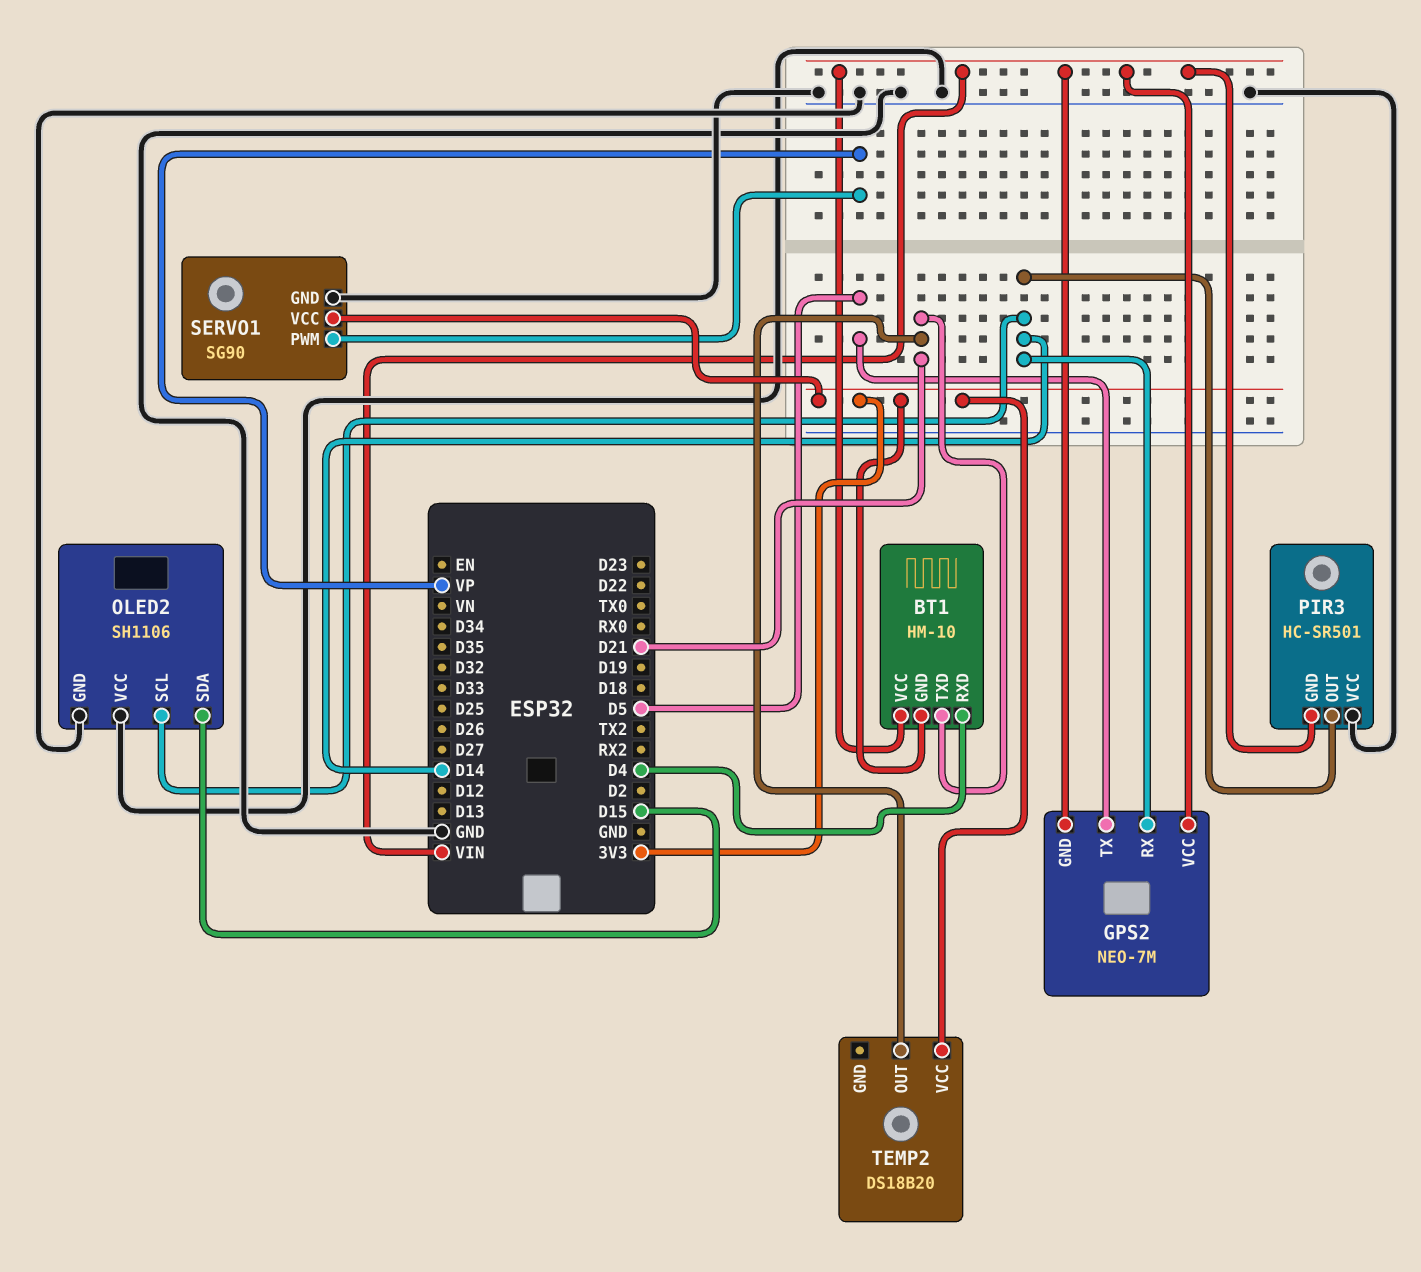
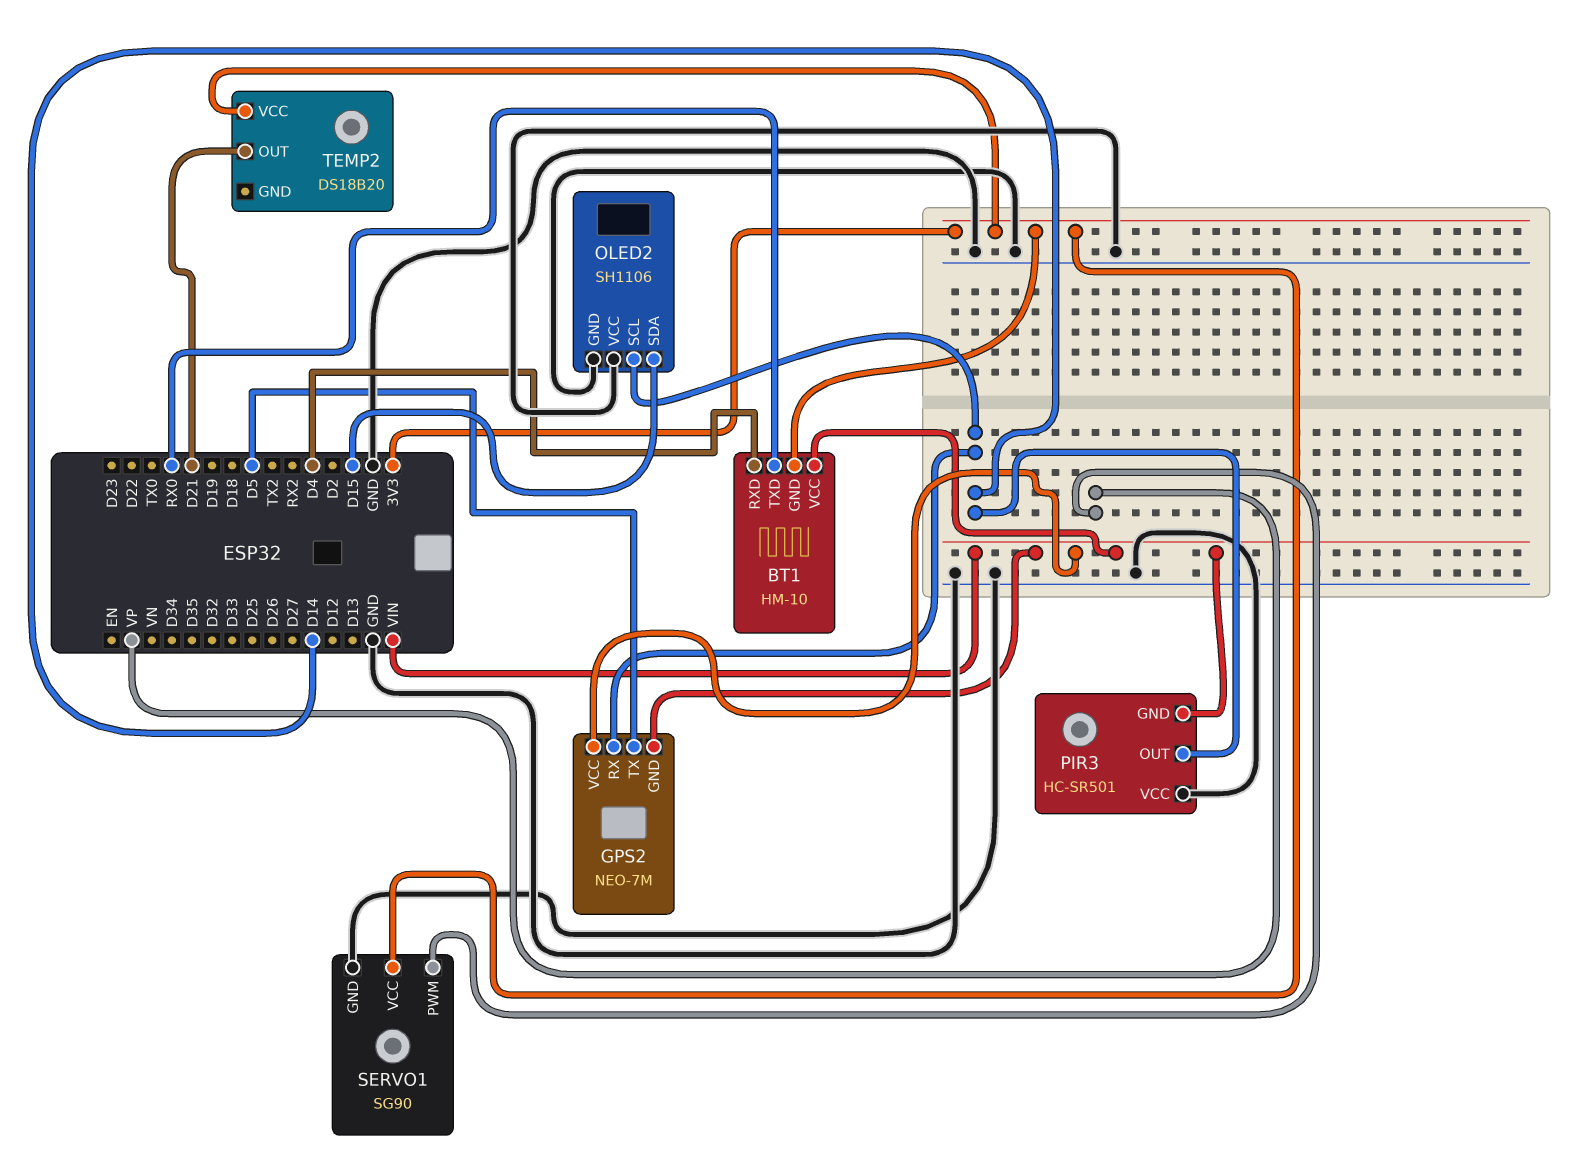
BT1 pin TXD: D21 -> RX0

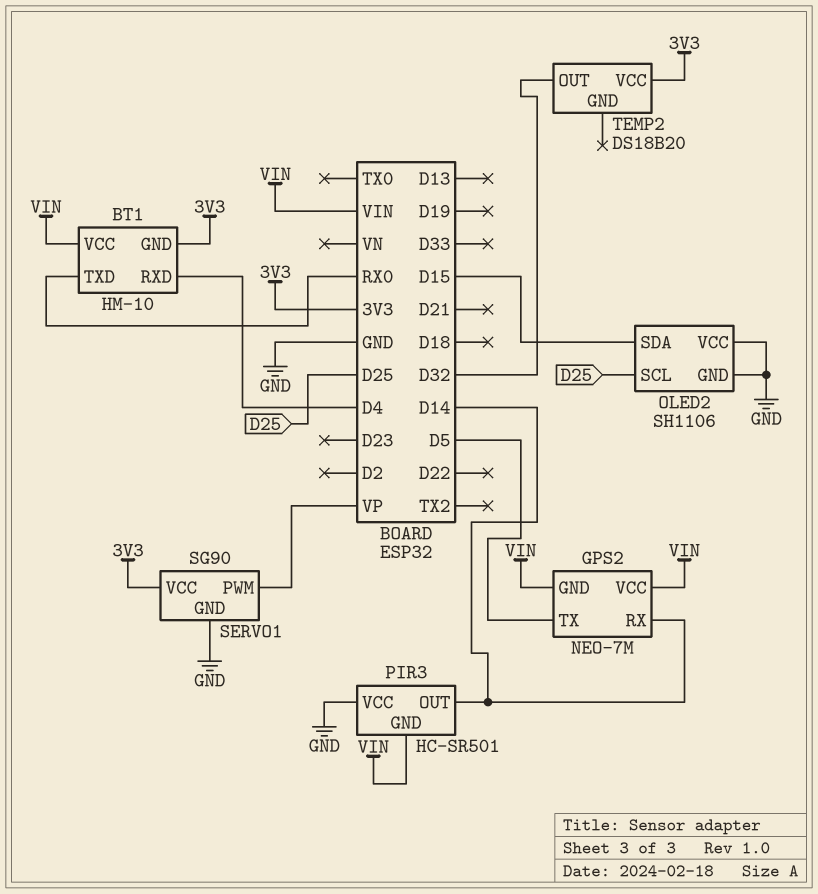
OLED2 pin SCL: D14 -> D25
TEMP2 pin OUT: D21 -> D32

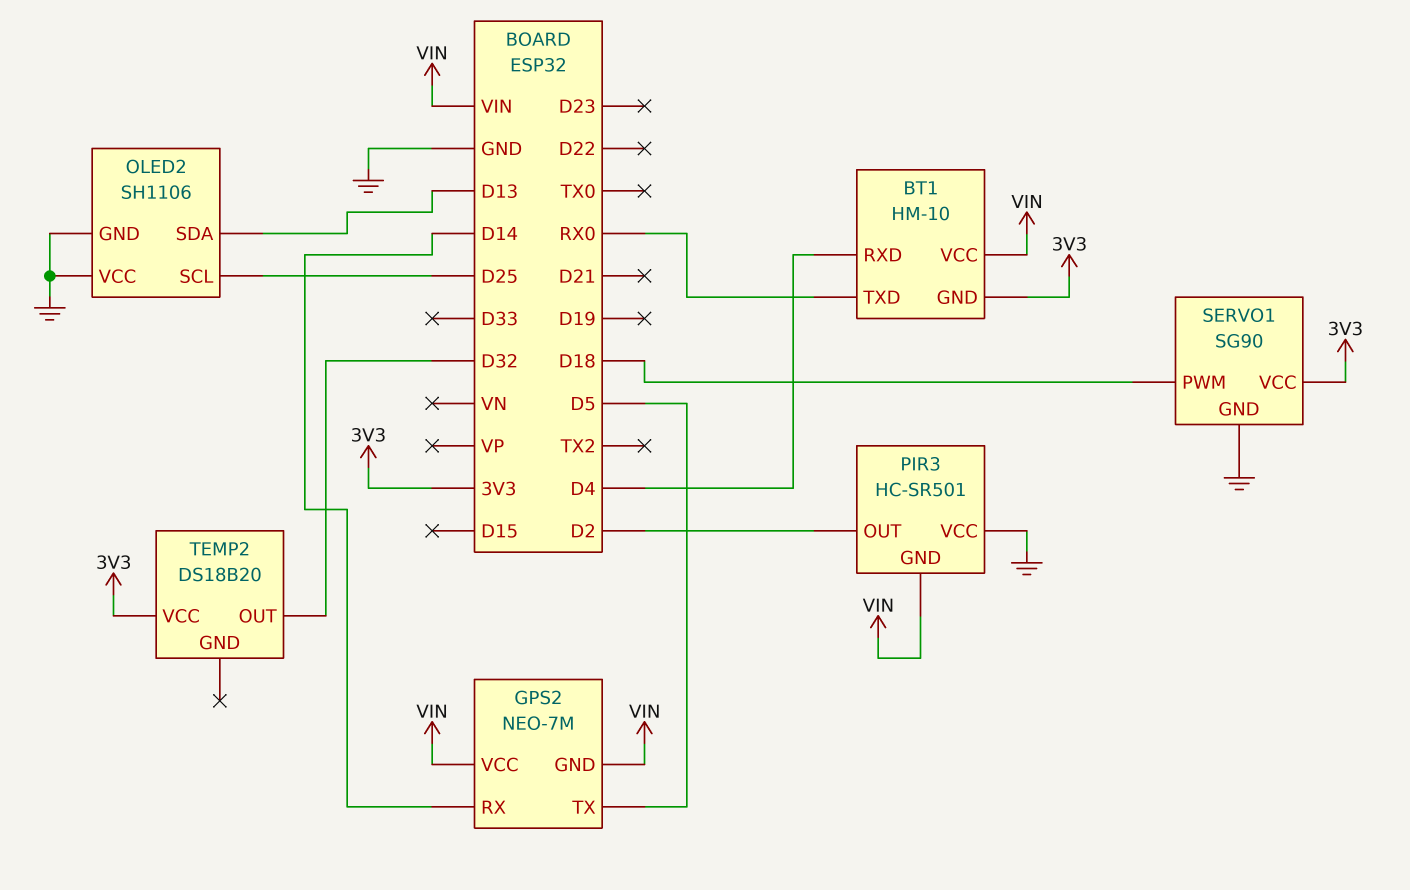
OLED2 pin SDA: D15 -> D13
PIR3 pin OUT: D14 -> D2
SERVO1 pin PWM: VP -> D18

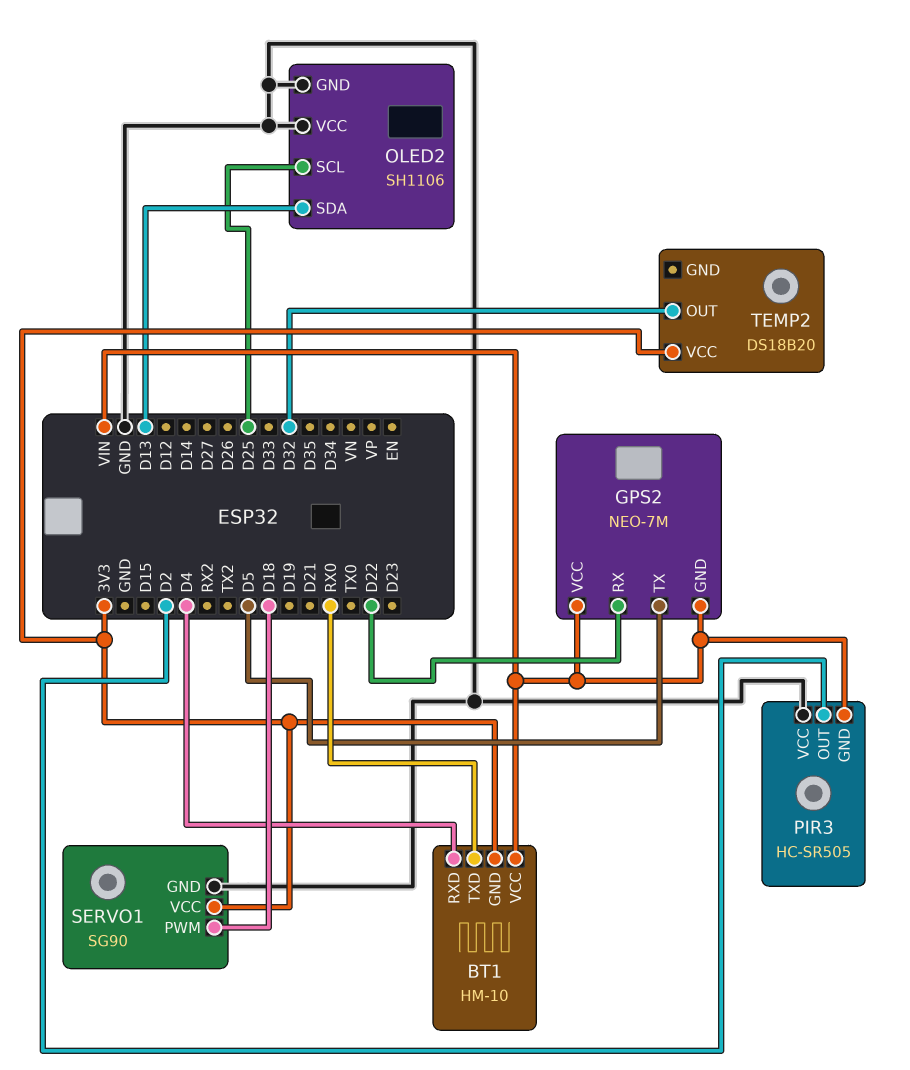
GPS2 pin RX: D14 -> D22
PIR3: HC-SR501 -> HC-SR505

